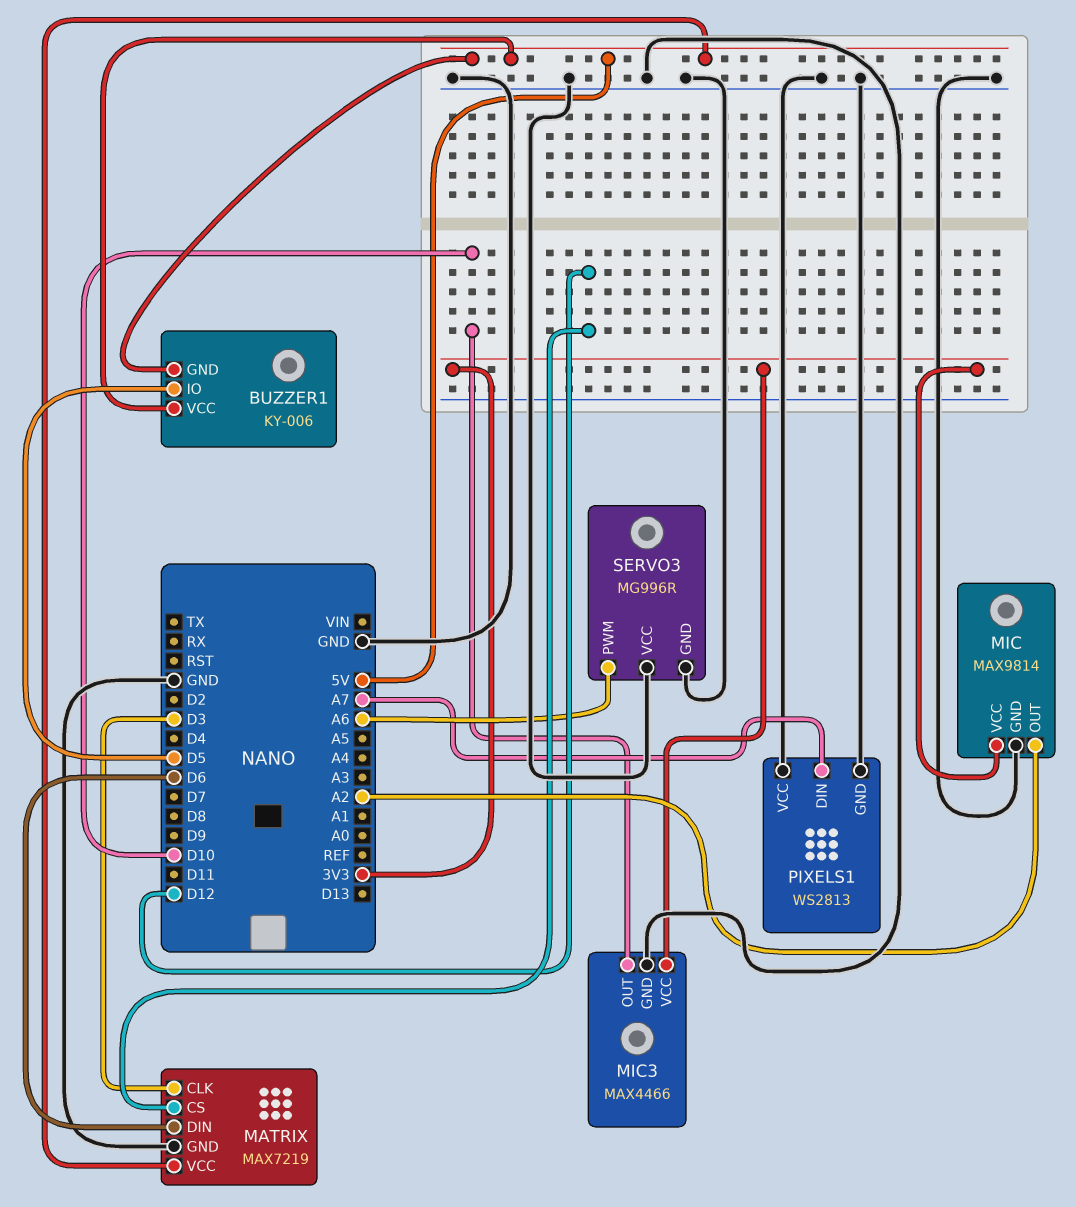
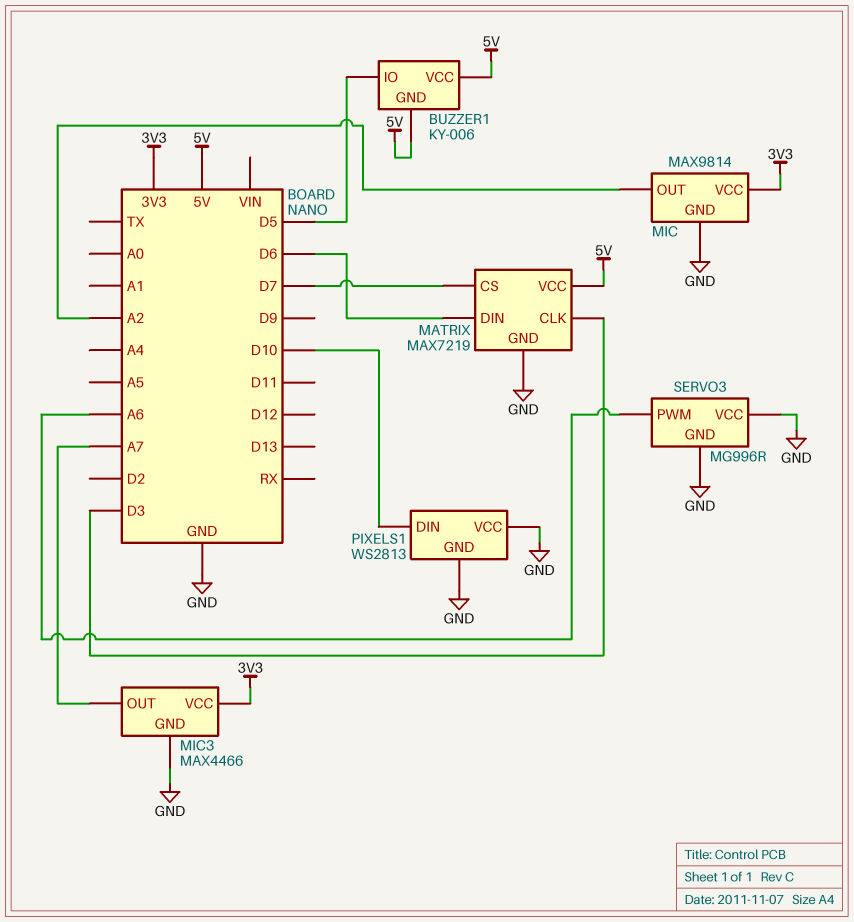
MATRIX pin CS: D12 -> D7
MIC3 pin OUT: D10 -> A7
PIXELS1 pin DIN: A7 -> D10

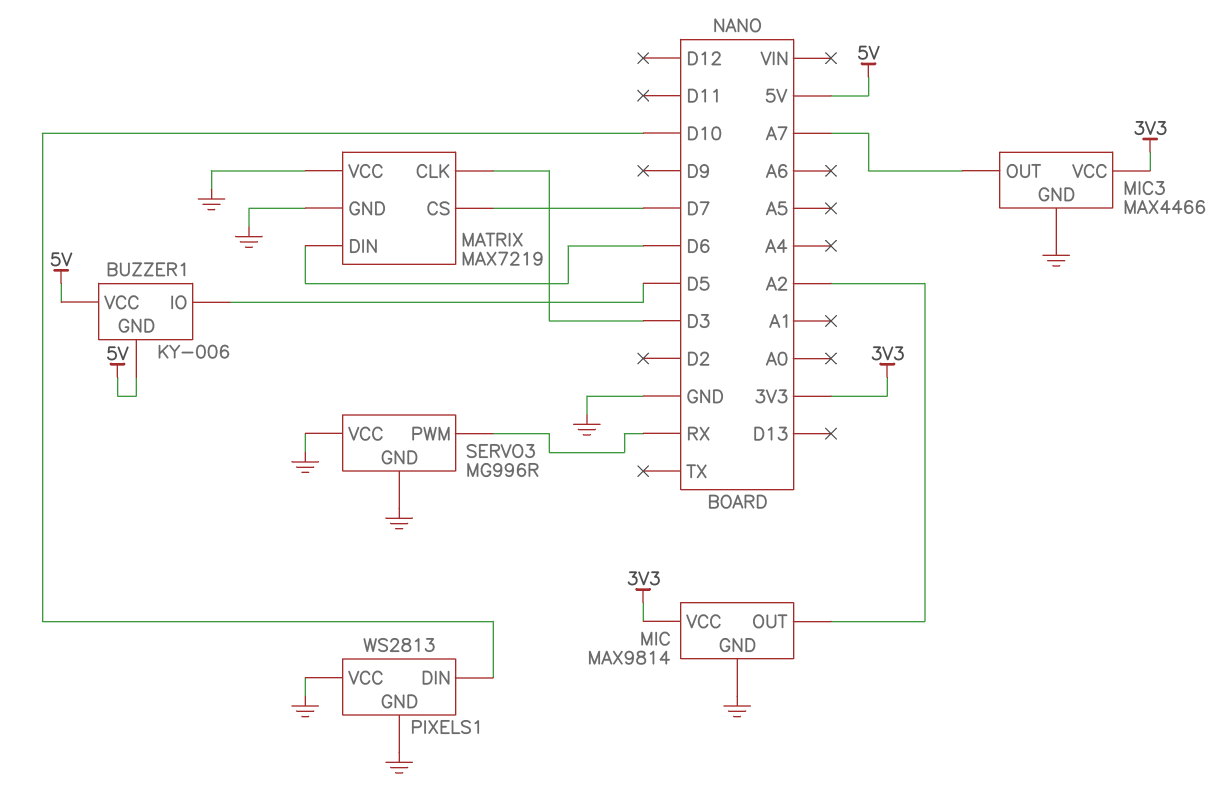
MATRIX pin VCC: 5V -> GND
SERVO3 pin PWM: A6 -> RX

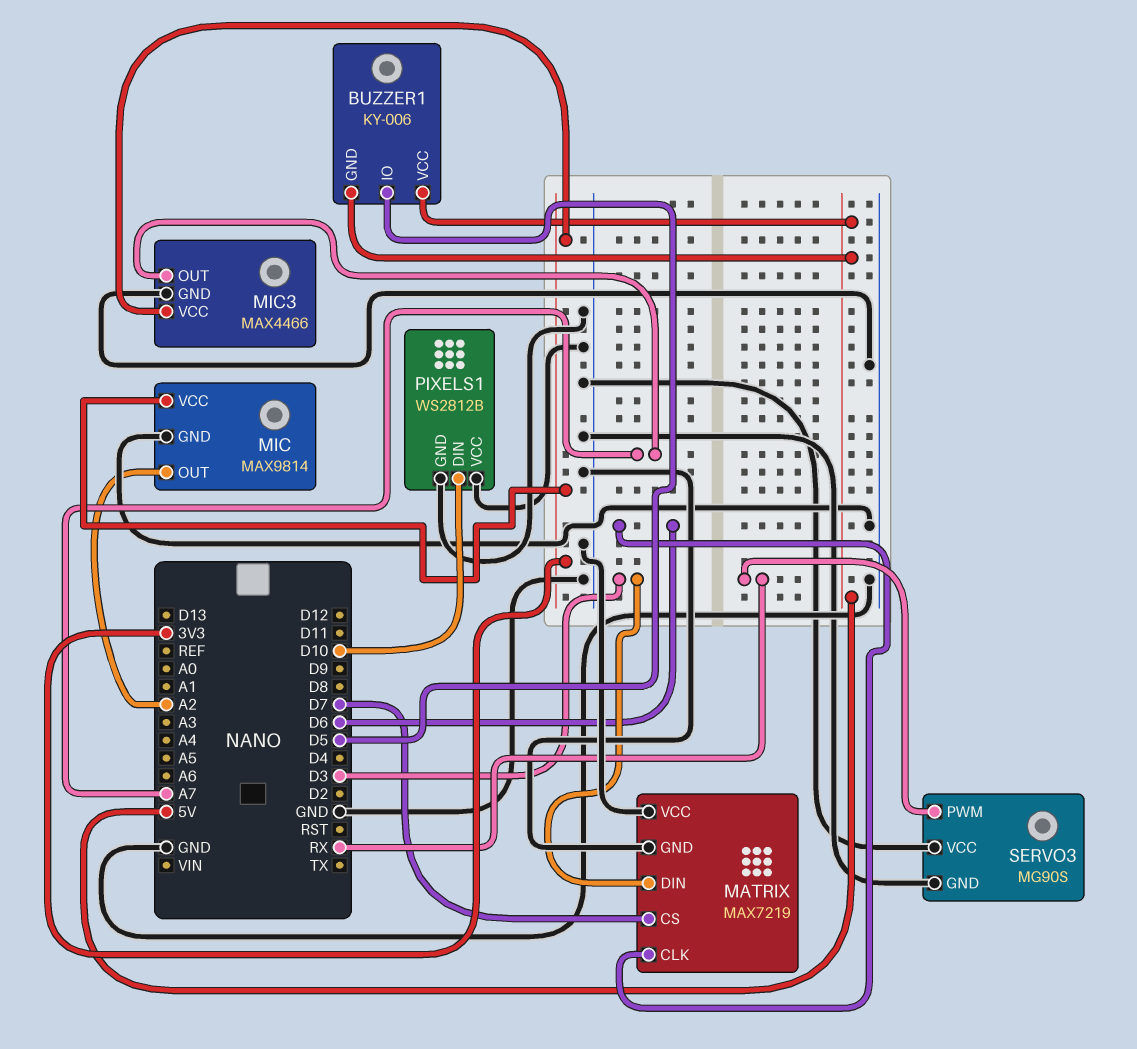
MATRIX pin CLK: D3 -> D6
MATRIX pin DIN: D6 -> D3
PIXELS1: WS2813 -> WS2812B
SERVO3: MG996R -> MG90S

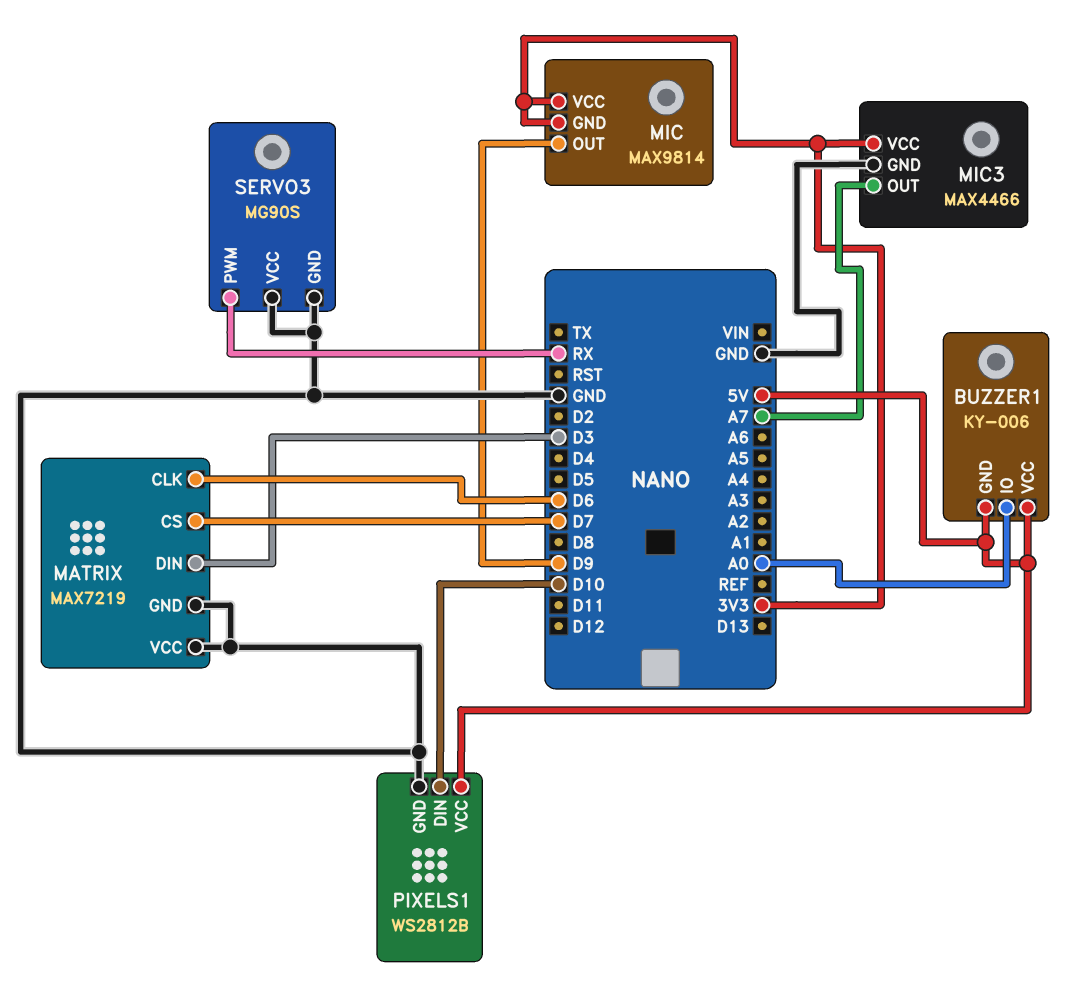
BUZZER1 pin IO: D5 -> A0
MIC pin GND: GND -> 3V3
MIC pin OUT: A2 -> D9
PIXELS1 pin VCC: GND -> 5V

